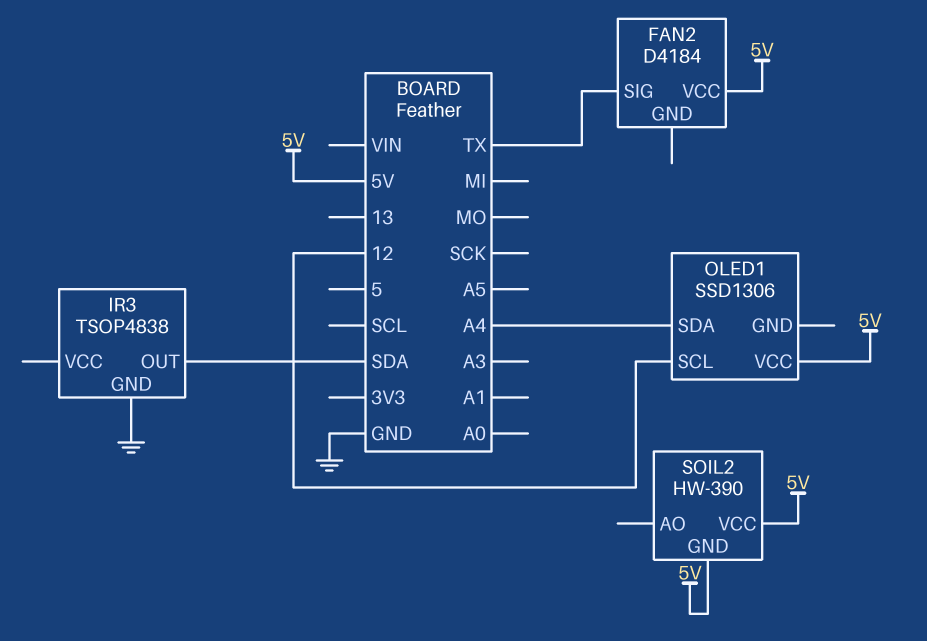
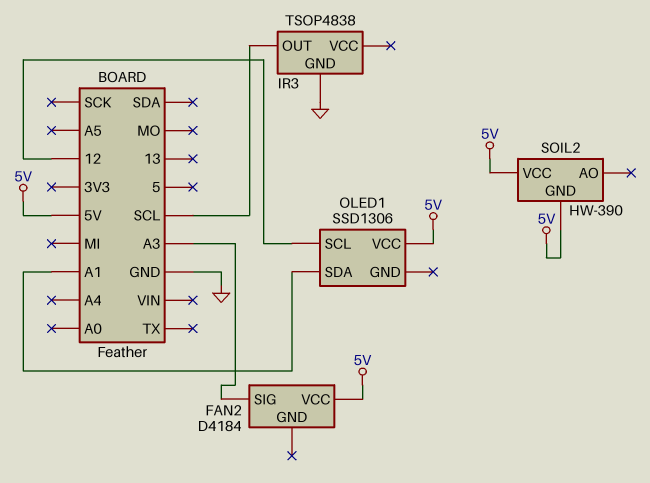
FAN2 pin SIG: TX -> A3
IR3 pin OUT: SDA -> SCL
OLED1 pin SDA: A4 -> A1

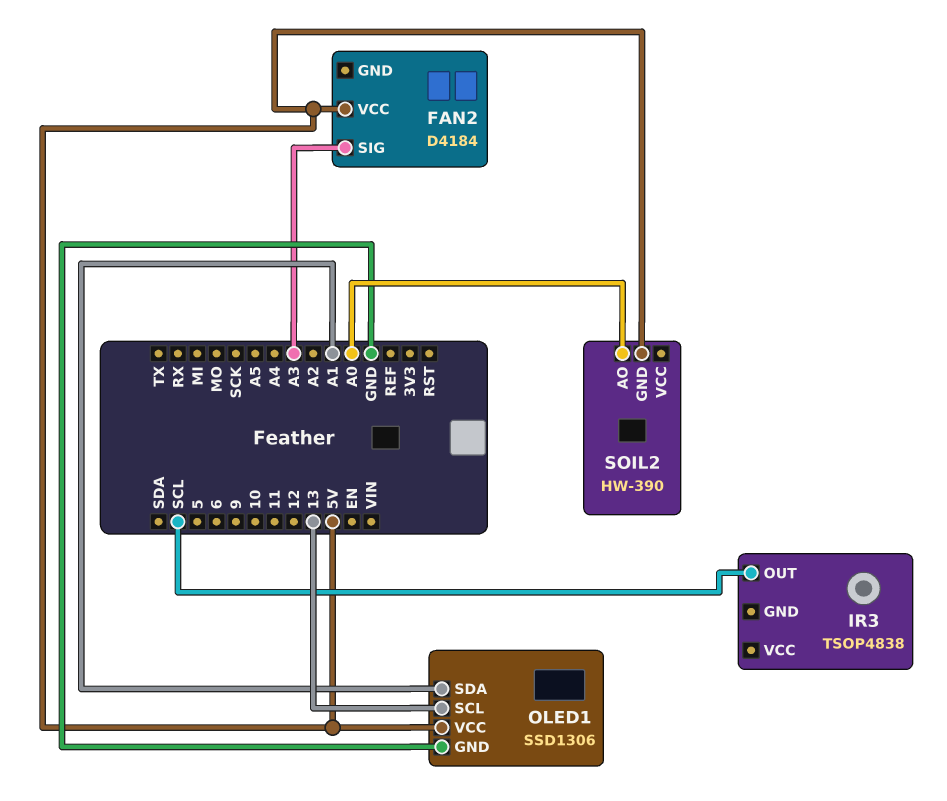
IR3 pin GND: GND -> none
OLED1 pin GND: none -> GND
OLED1 pin SCL: 12 -> 13
SOIL2 pin AO: none -> A0
SOIL2 pin VCC: 5V -> none

